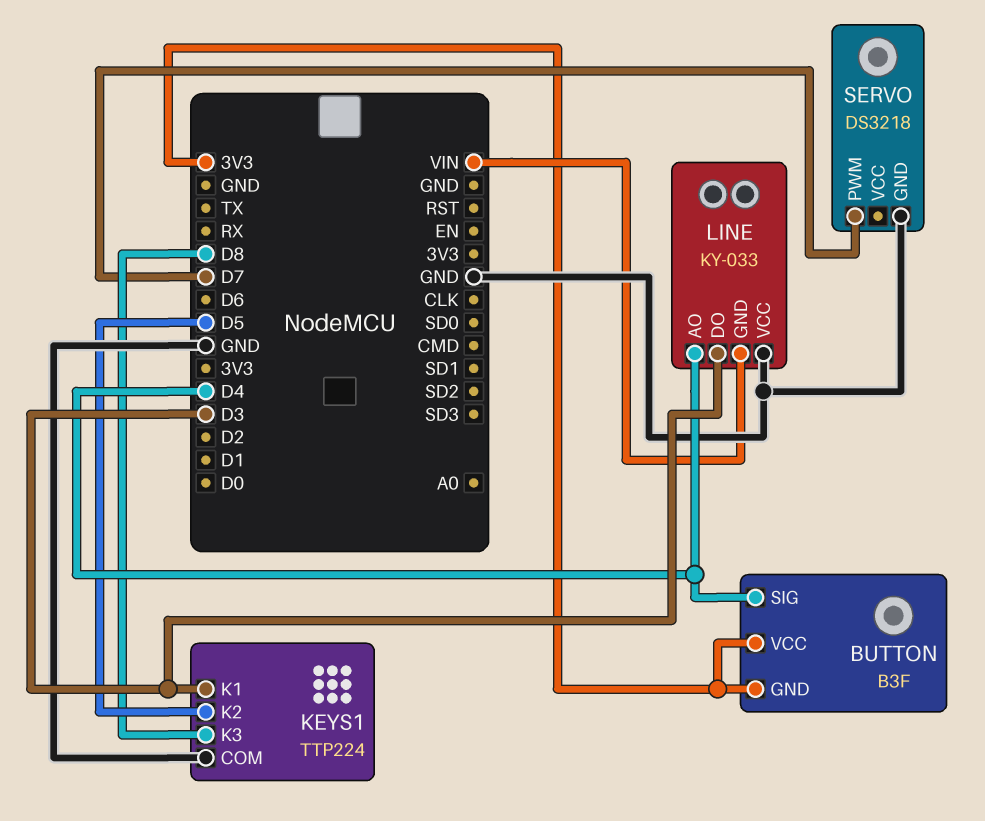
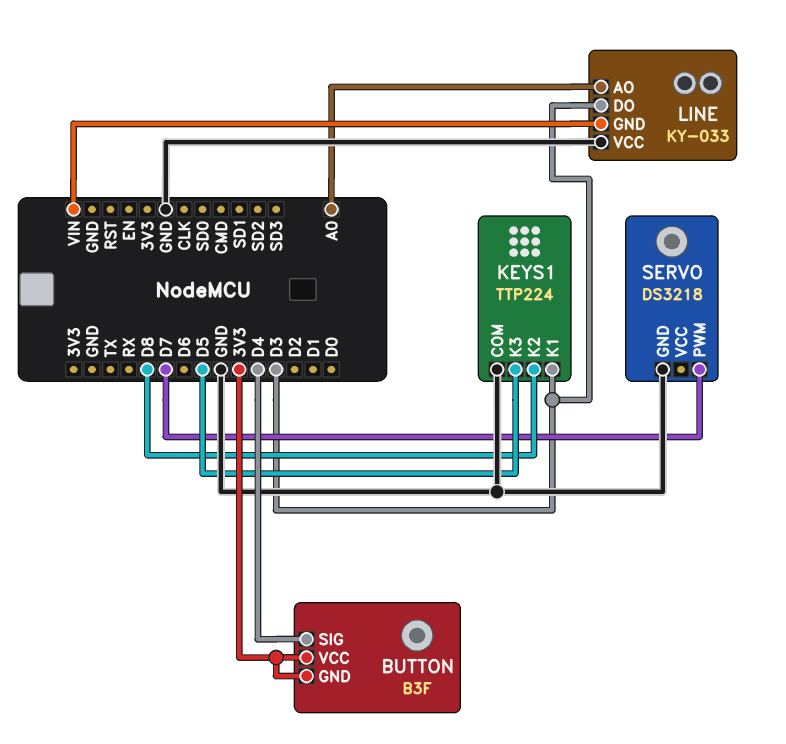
KEYS1 pin K2: D5 -> D8
KEYS1 pin K3: D8 -> D5
LINE pin AO: D4 -> A0

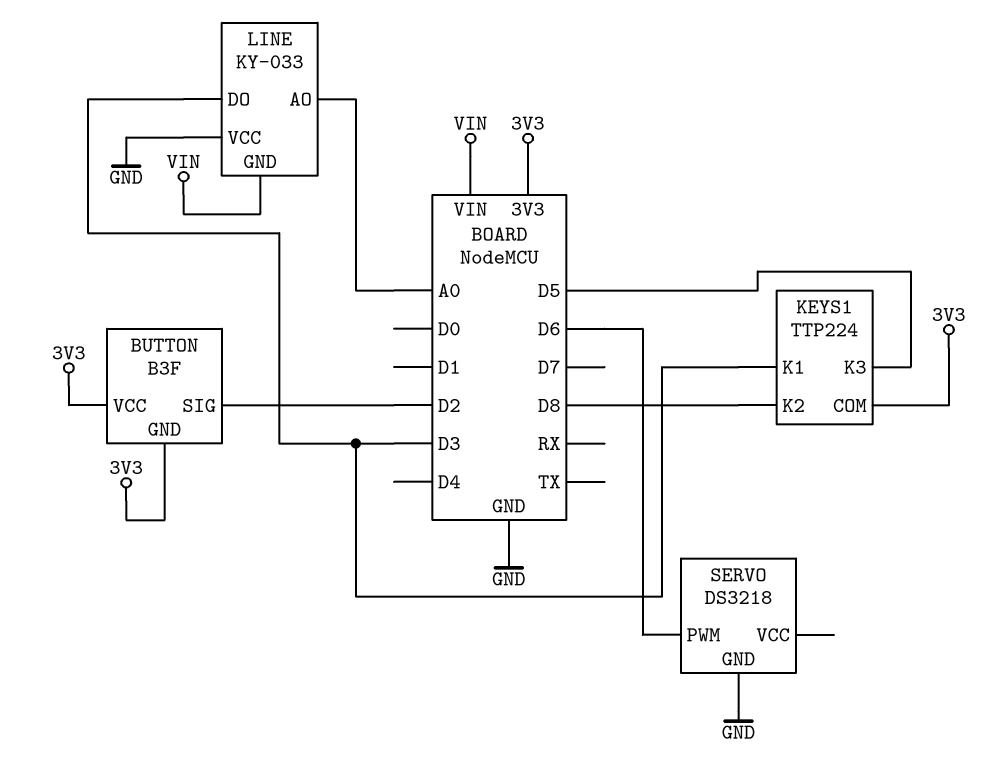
BUTTON pin SIG: D4 -> D2
KEYS1 pin COM: GND -> 3V3
SERVO pin PWM: D7 -> D6

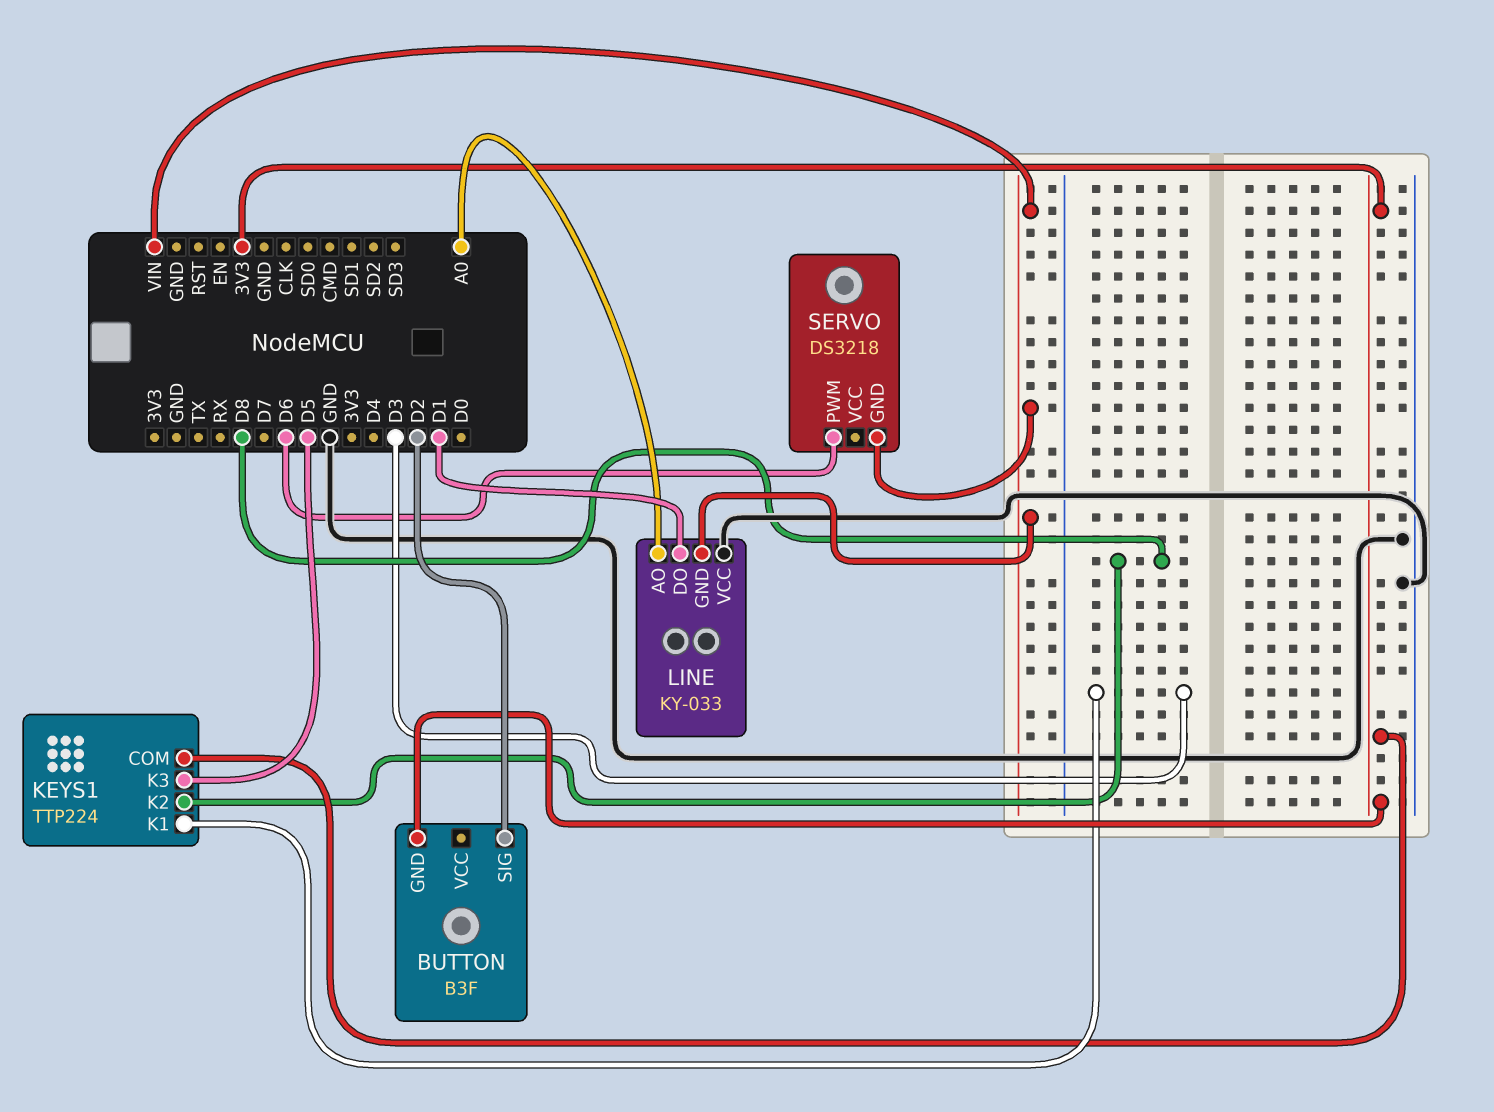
BUTTON pin VCC: 3V3 -> none
LINE pin DO: D3 -> D1
SERVO pin GND: GND -> VIN

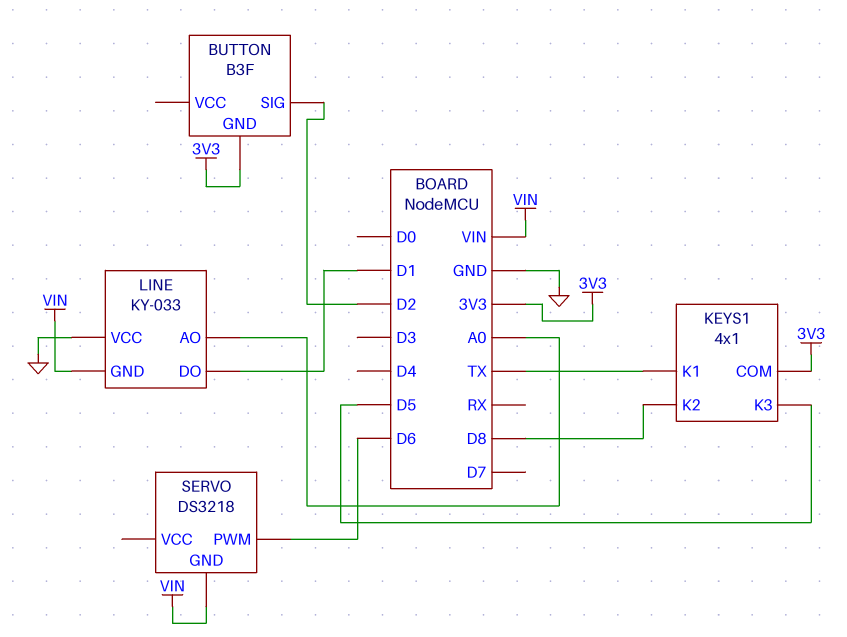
KEYS1: TTP224 -> 4x1
KEYS1 pin K1: D3 -> TX

